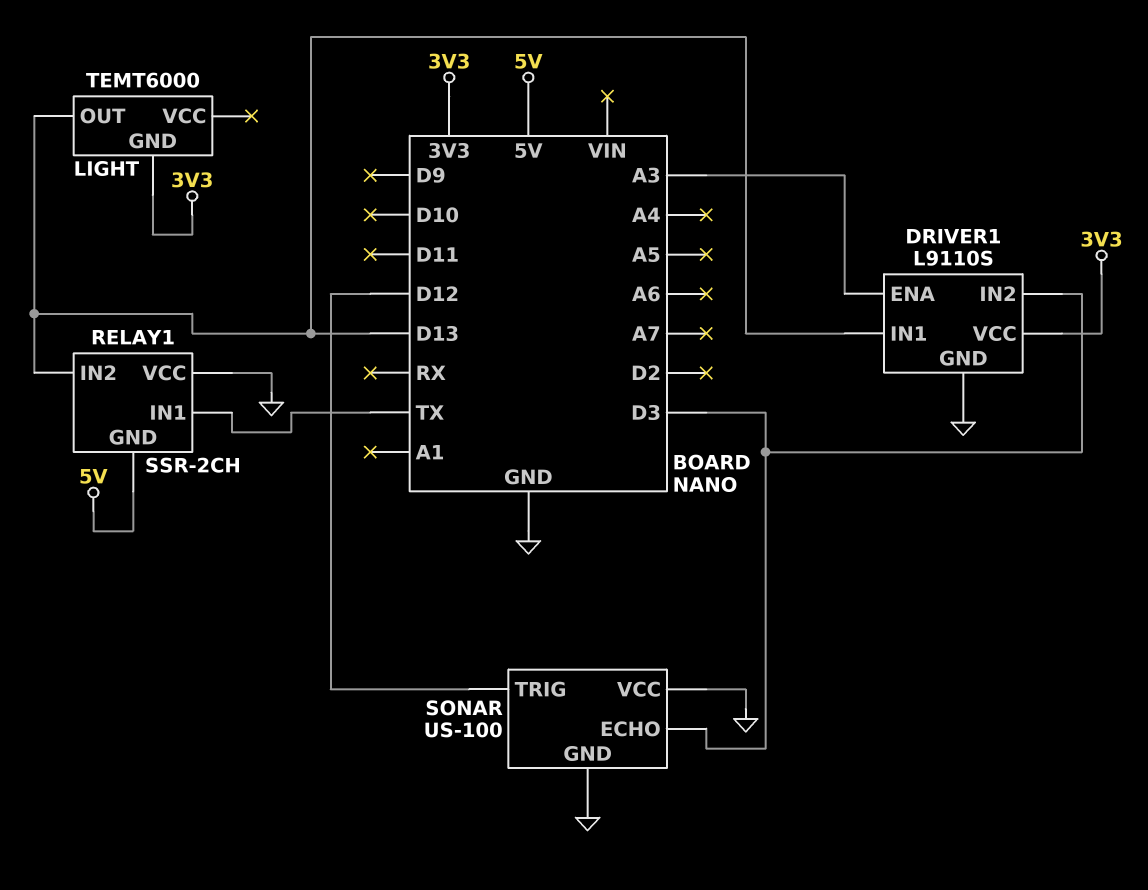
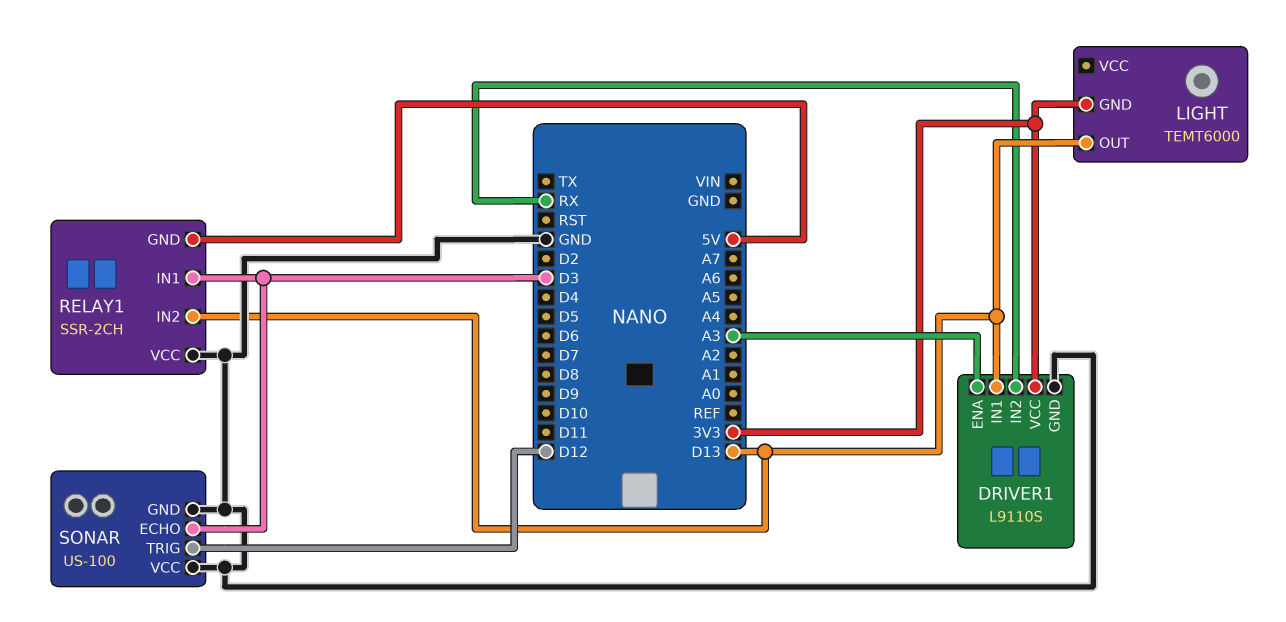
DRIVER1 pin IN2: D3 -> RX
RELAY1 pin IN1: TX -> D3

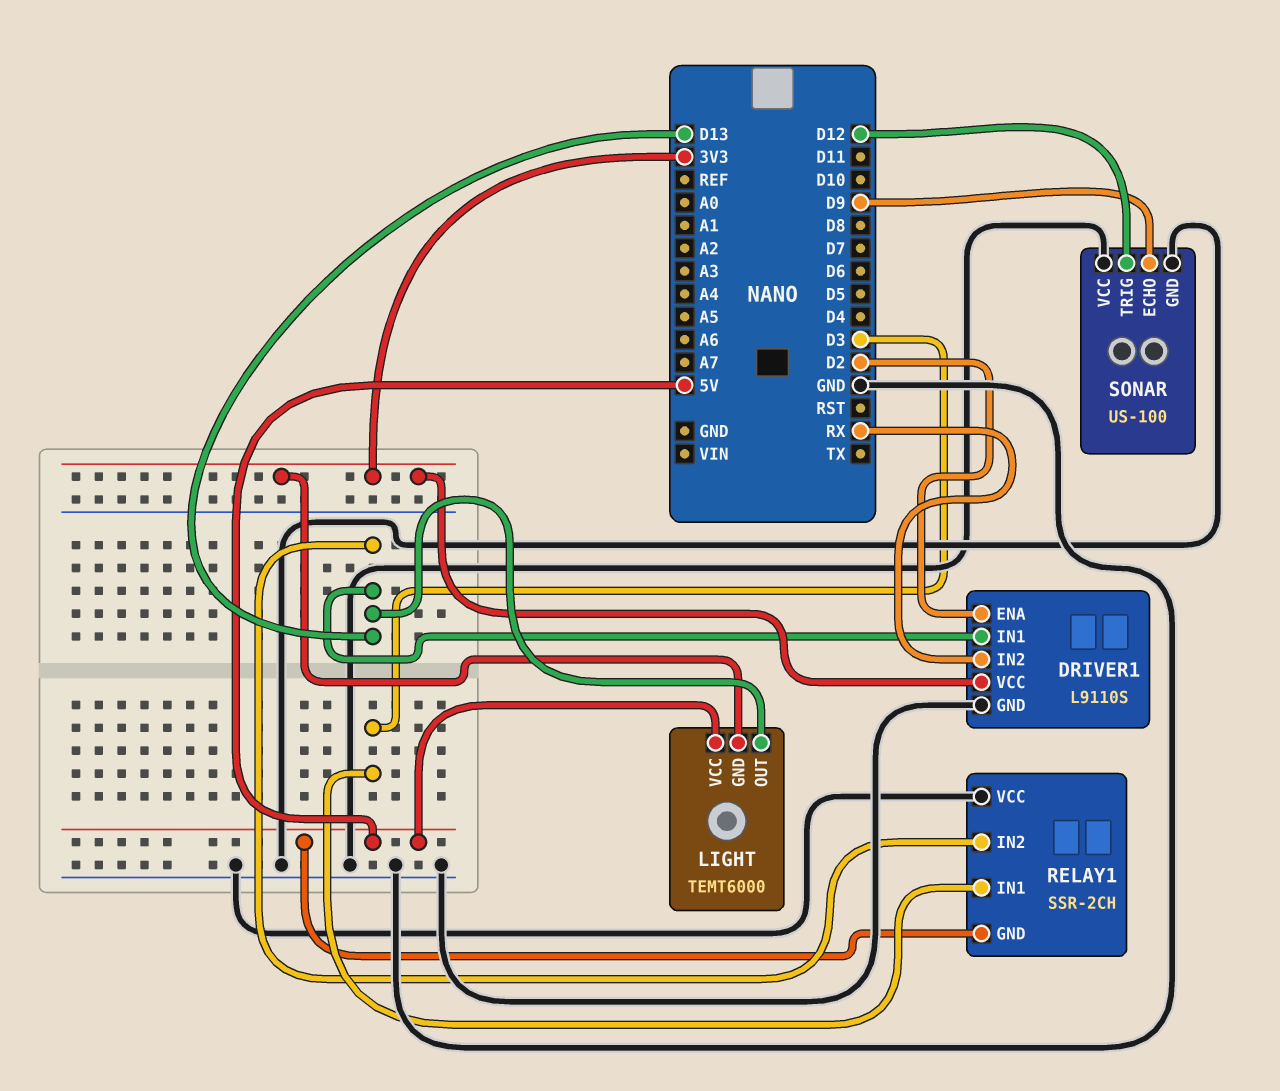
DRIVER1 pin ENA: A3 -> D2
LIGHT pin VCC: none -> 5V
SONAR pin ECHO: D3 -> D9

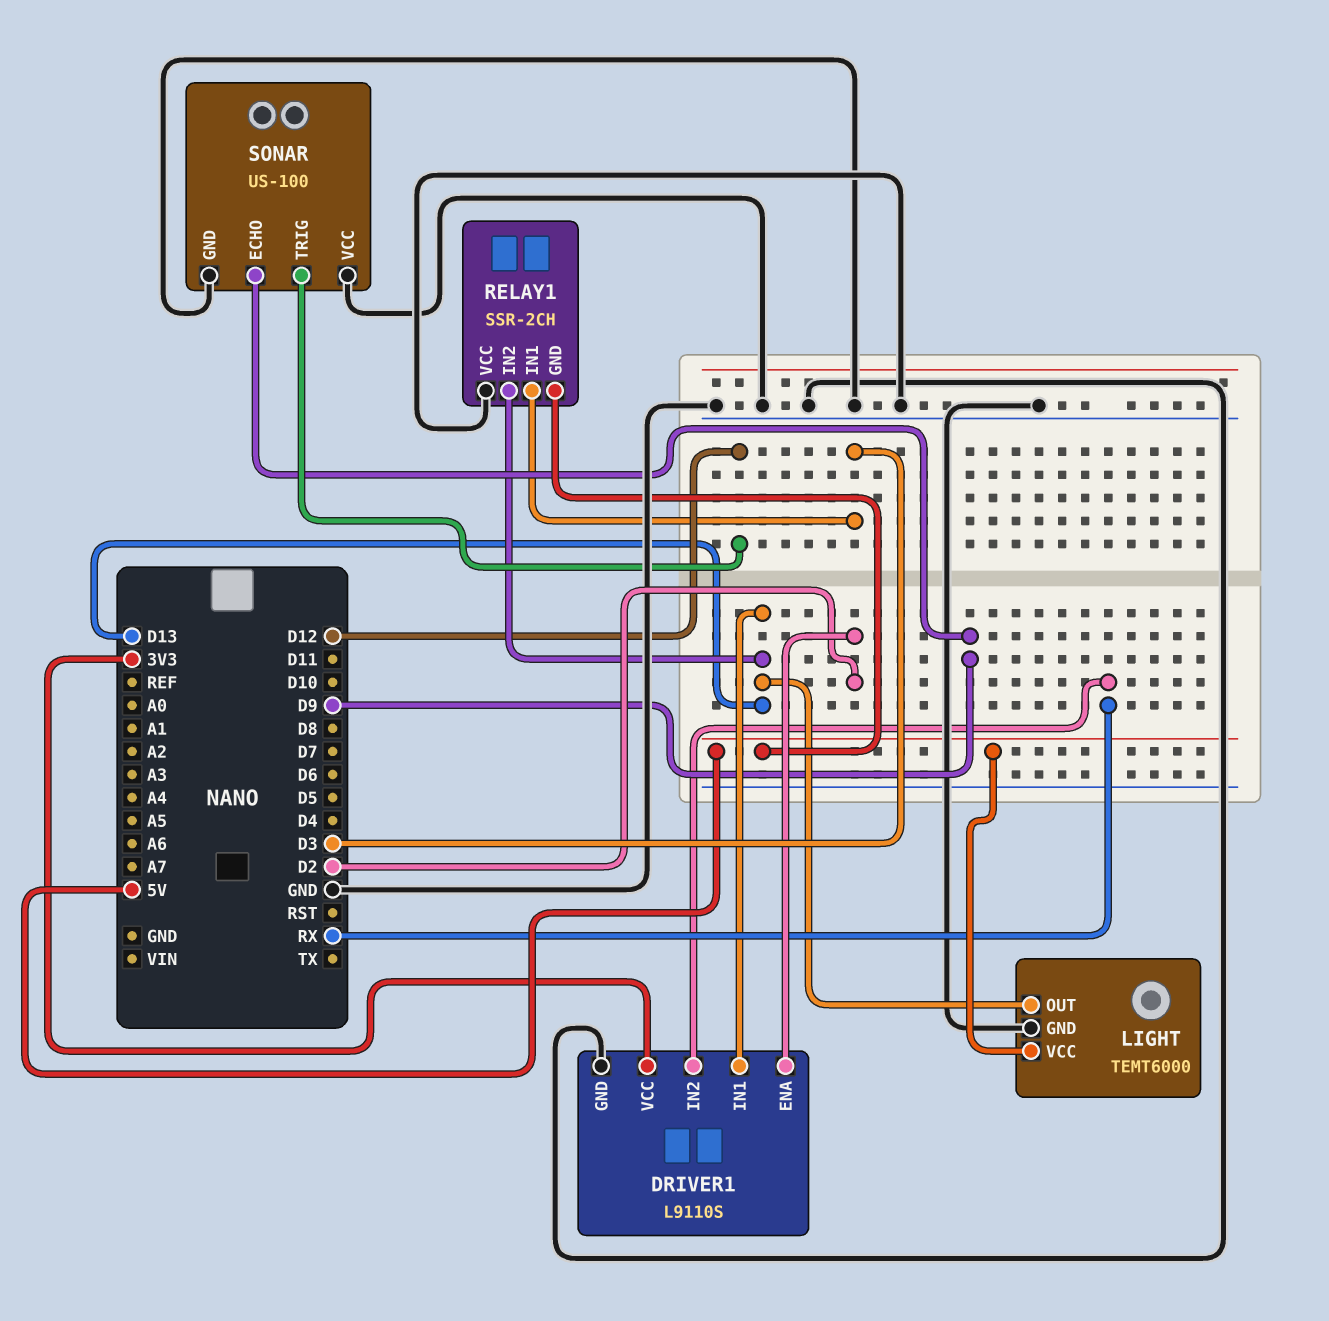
LIGHT pin GND: 3V3 -> GND

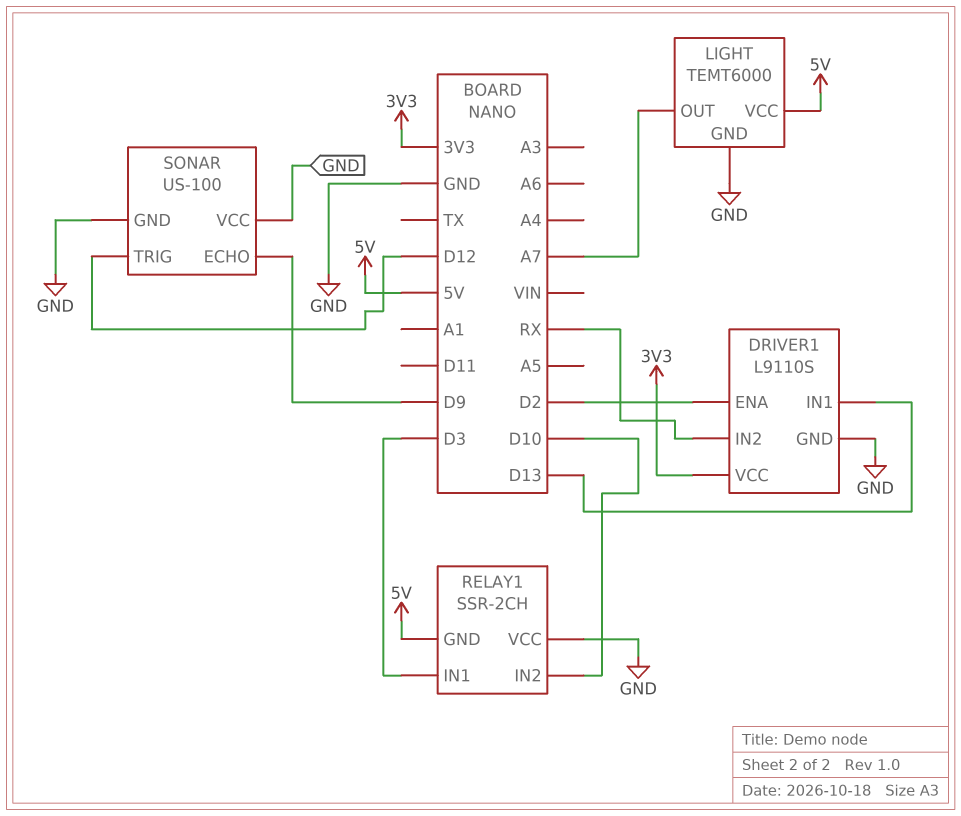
LIGHT pin OUT: D13 -> A7
RELAY1 pin IN2: D13 -> D10

